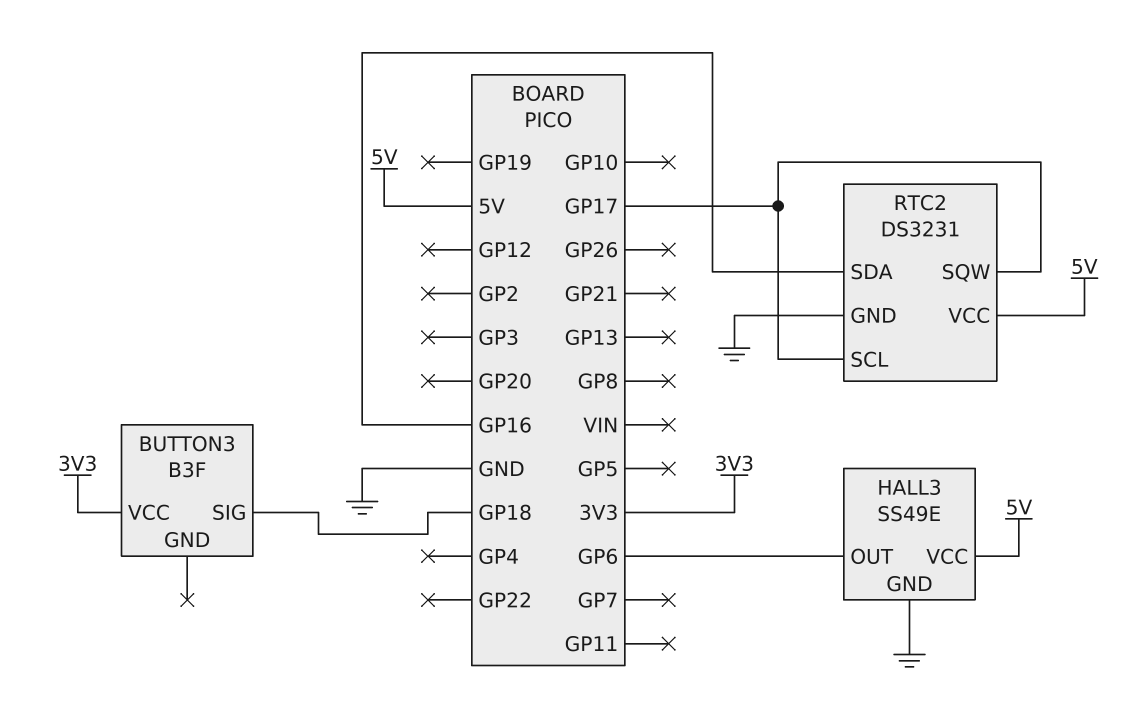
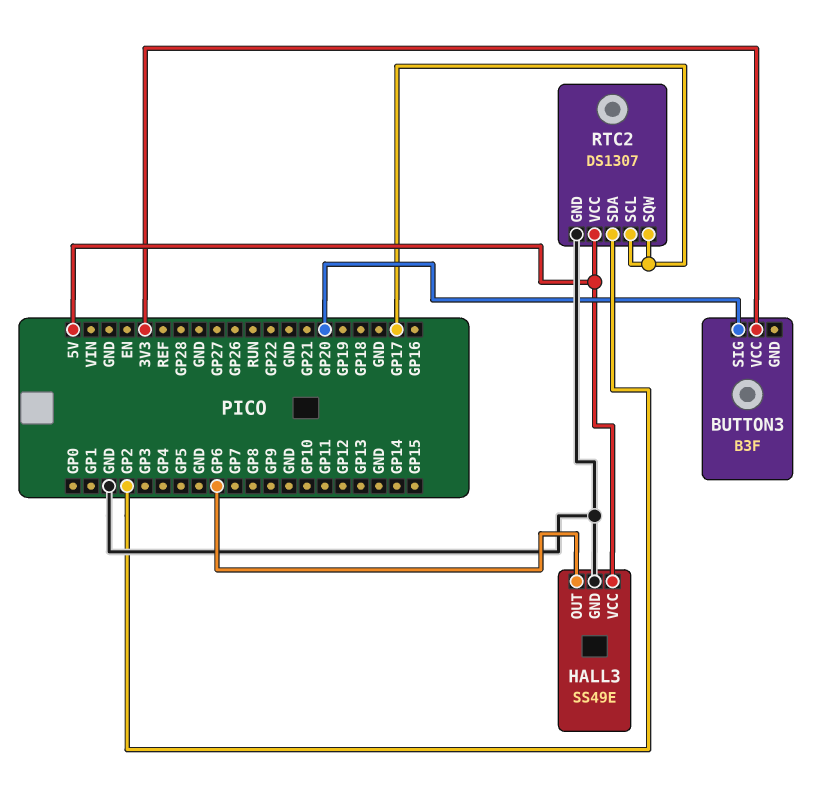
BUTTON3 pin SIG: GP18 -> GP20
RTC2: DS3231 -> DS1307
RTC2 pin SDA: GP16 -> GP2

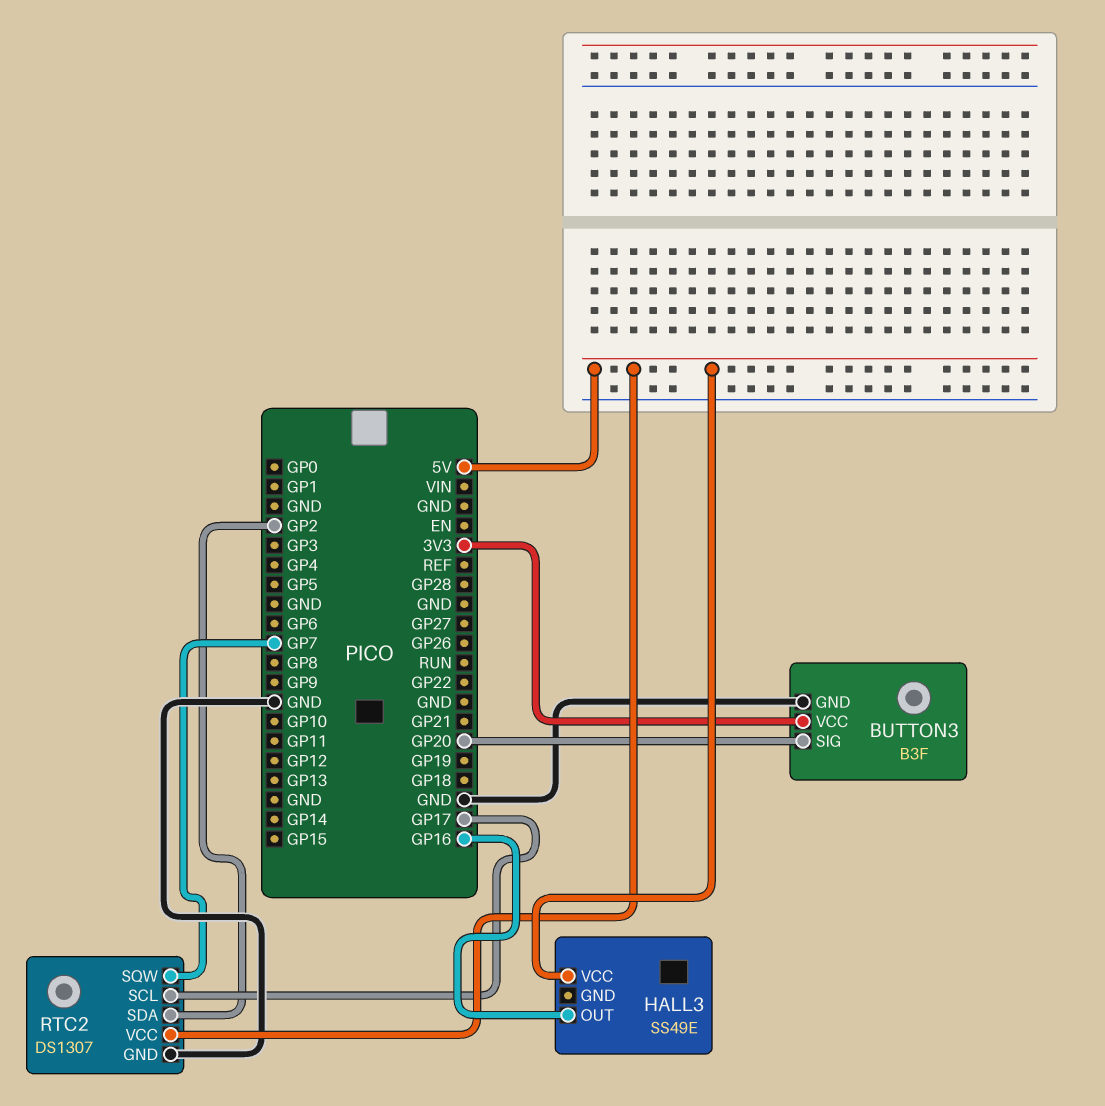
BUTTON3 pin GND: none -> GND
HALL3 pin GND: GND -> none
HALL3 pin OUT: GP6 -> GP16
RTC2 pin SQW: GP17 -> GP7

